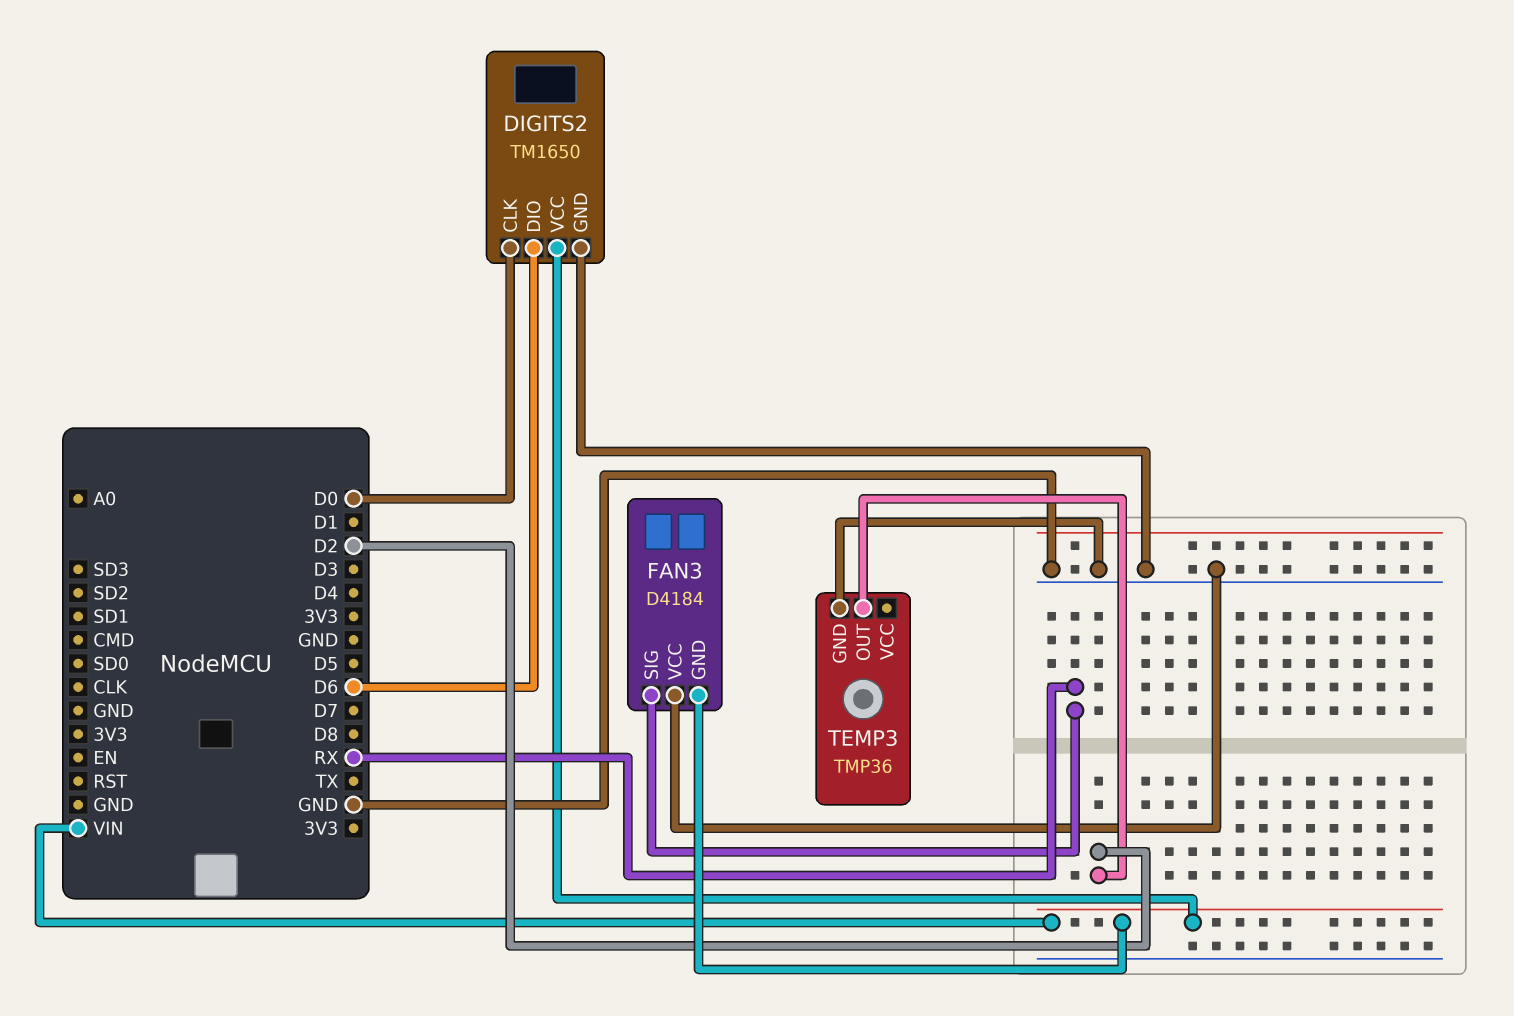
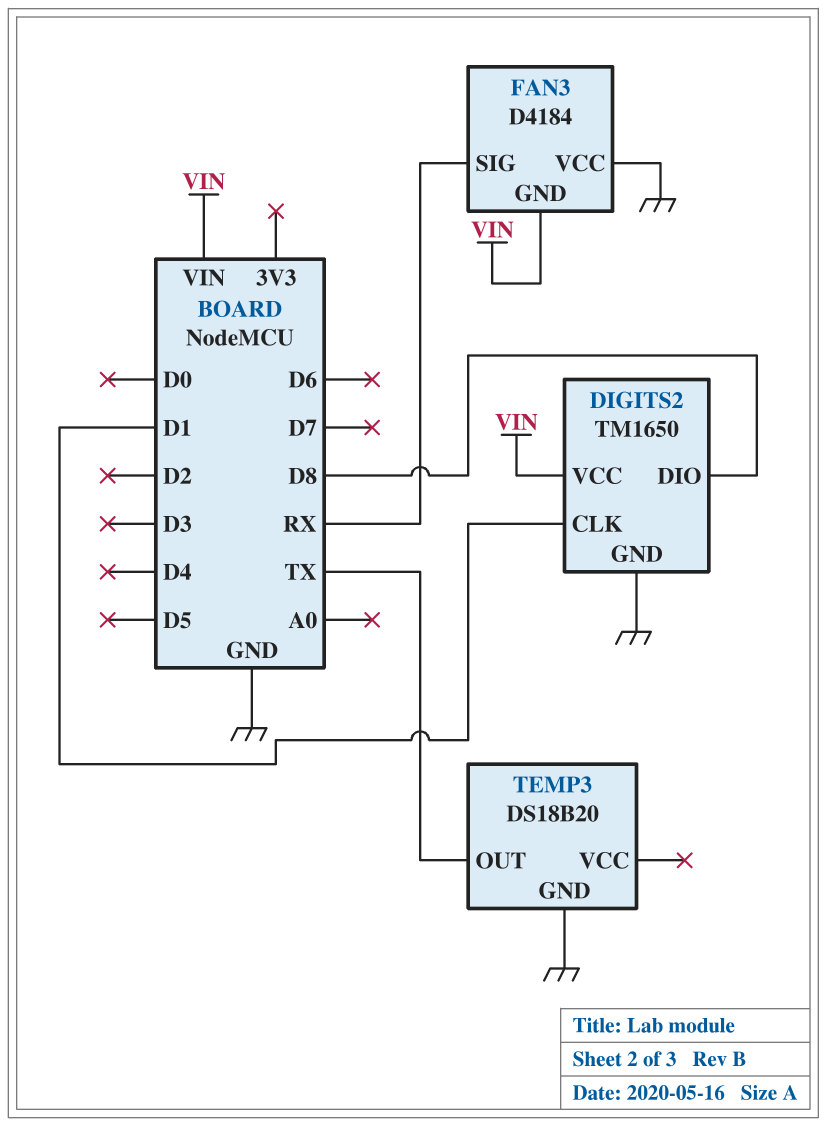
DIGITS2 pin CLK: D0 -> D1
DIGITS2 pin DIO: D6 -> D8
TEMP3: TMP36 -> DS18B20
TEMP3 pin OUT: D2 -> TX

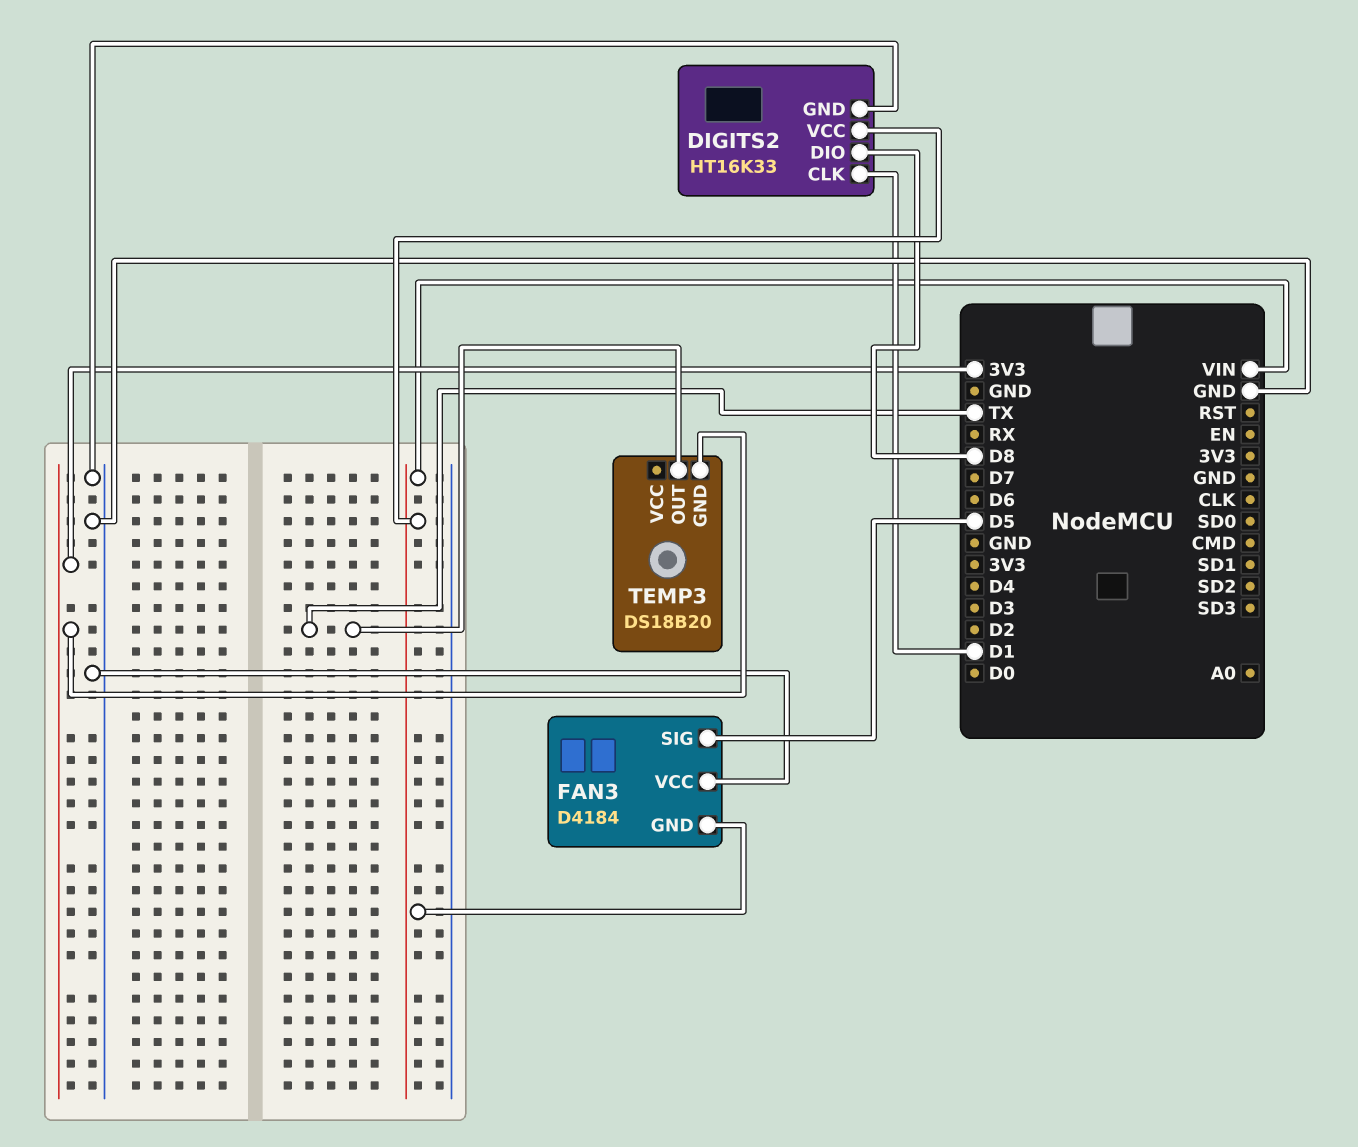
DIGITS2: TM1650 -> HT16K33
FAN3 pin SIG: RX -> D5
TEMP3 pin GND: GND -> 3V3

